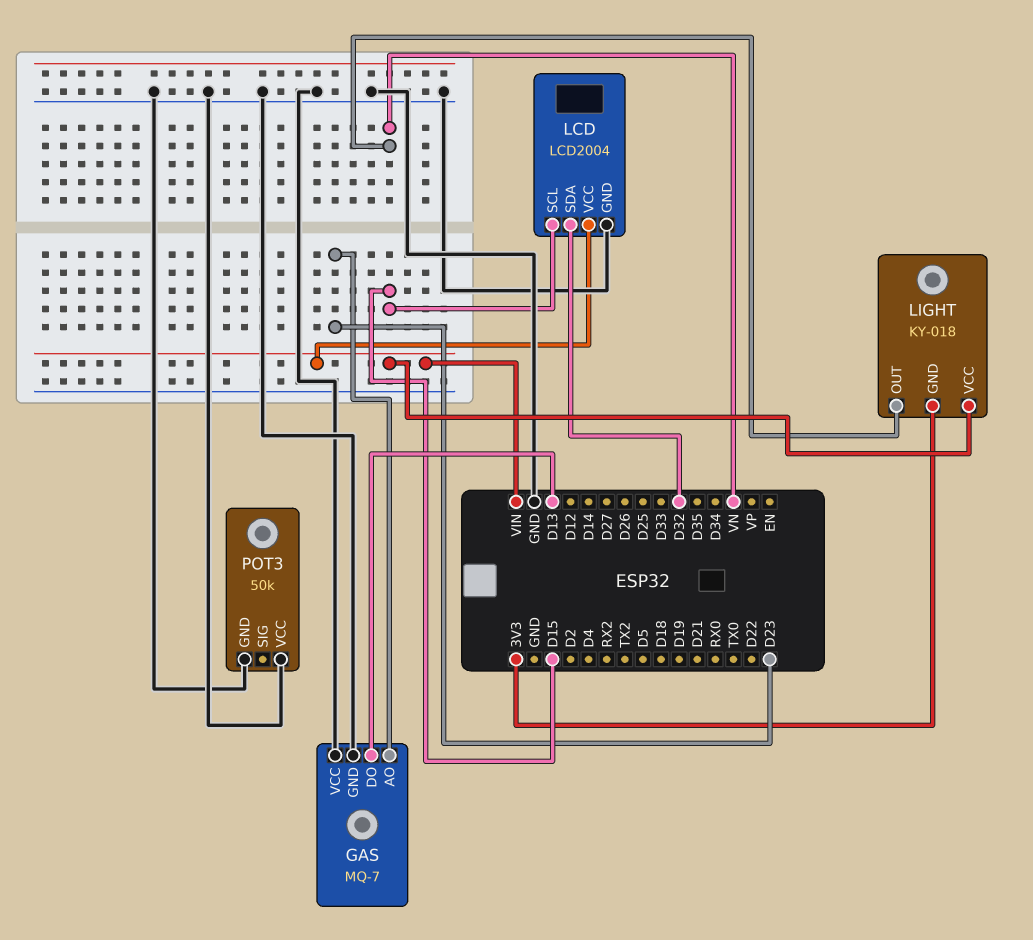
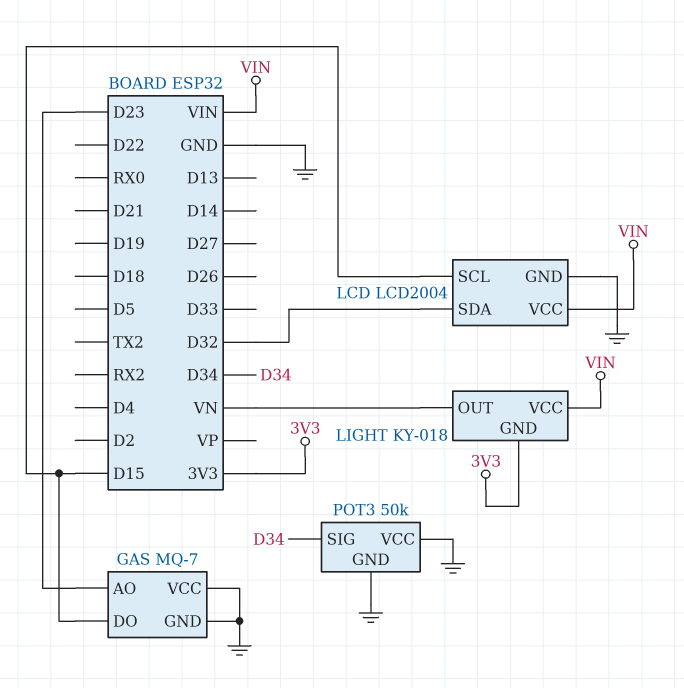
GAS pin DO: D13 -> D15
POT3 pin SIG: none -> D34

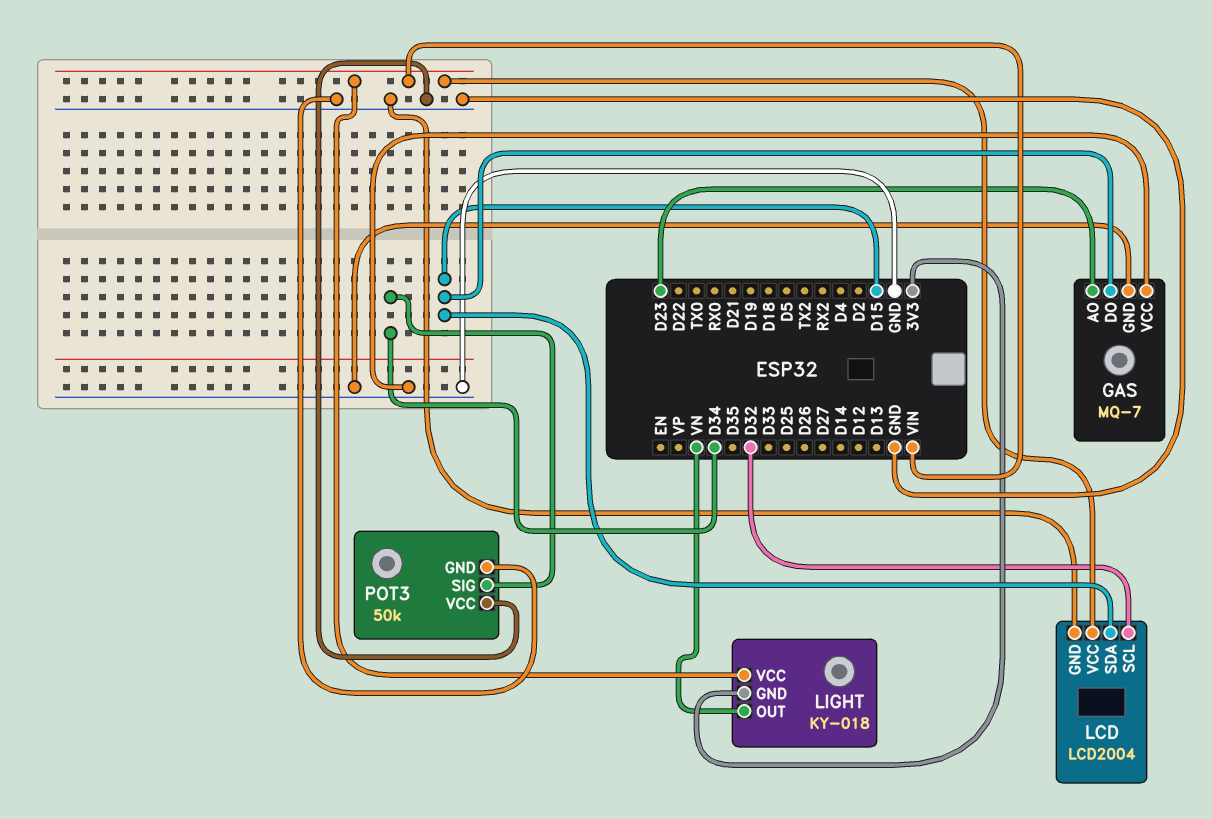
LCD pin SCL: D15 -> D32
LCD pin SDA: D32 -> D15

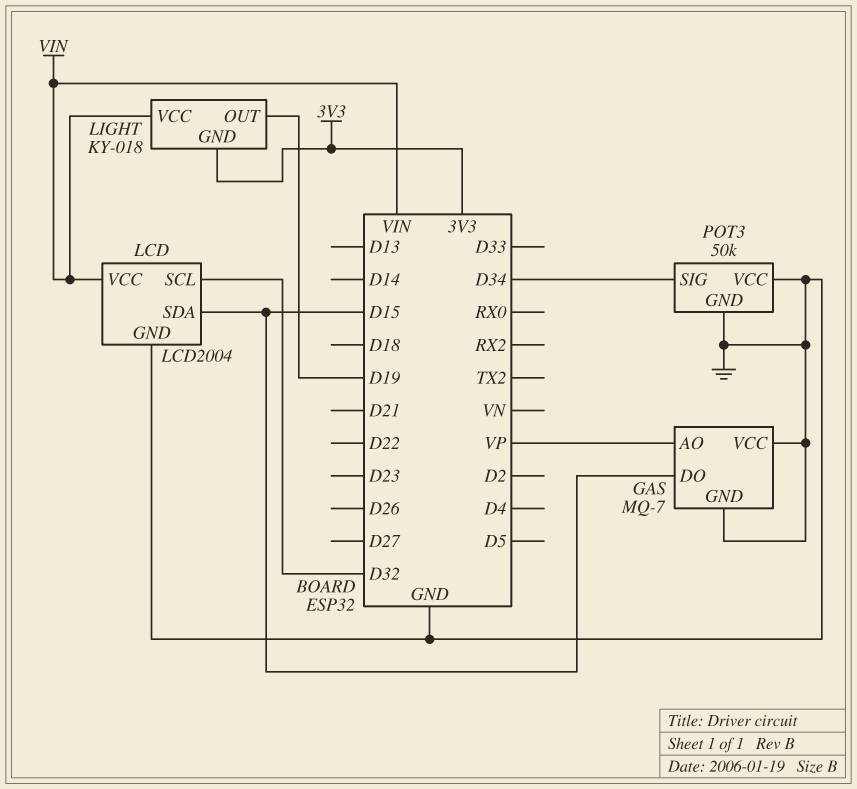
GAS pin AO: D23 -> VP
LIGHT pin OUT: VN -> D19

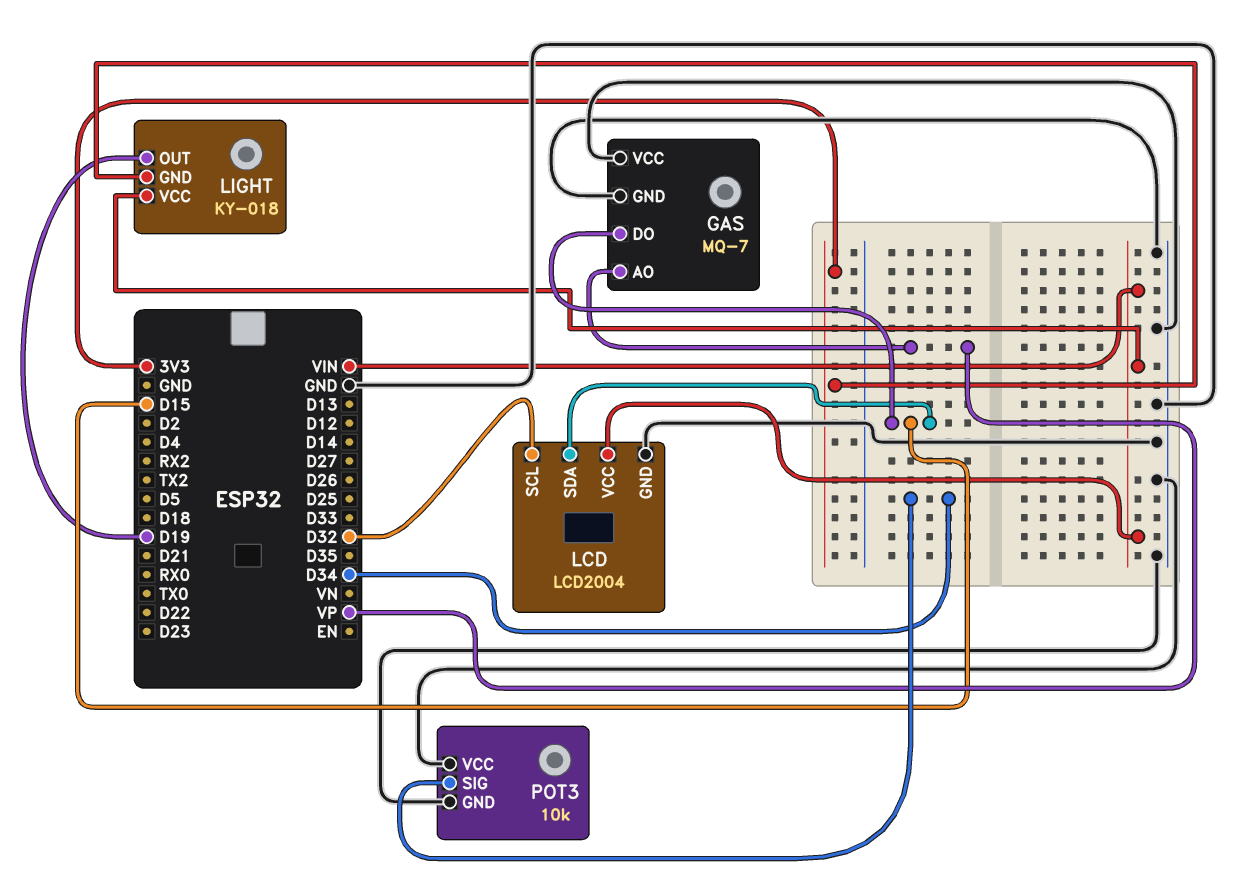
POT3: 50k -> 10k

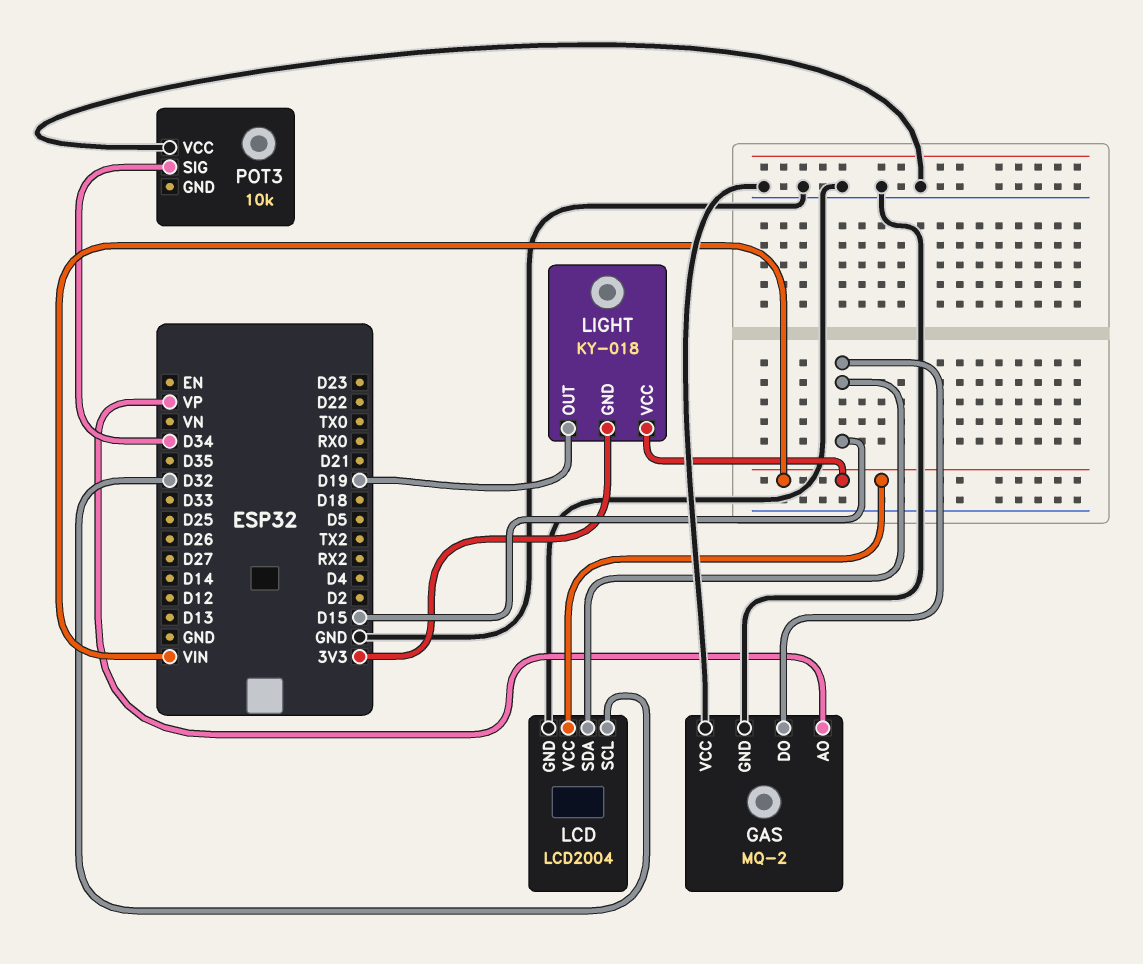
GAS: MQ-7 -> MQ-2
POT3 pin GND: GND -> none

